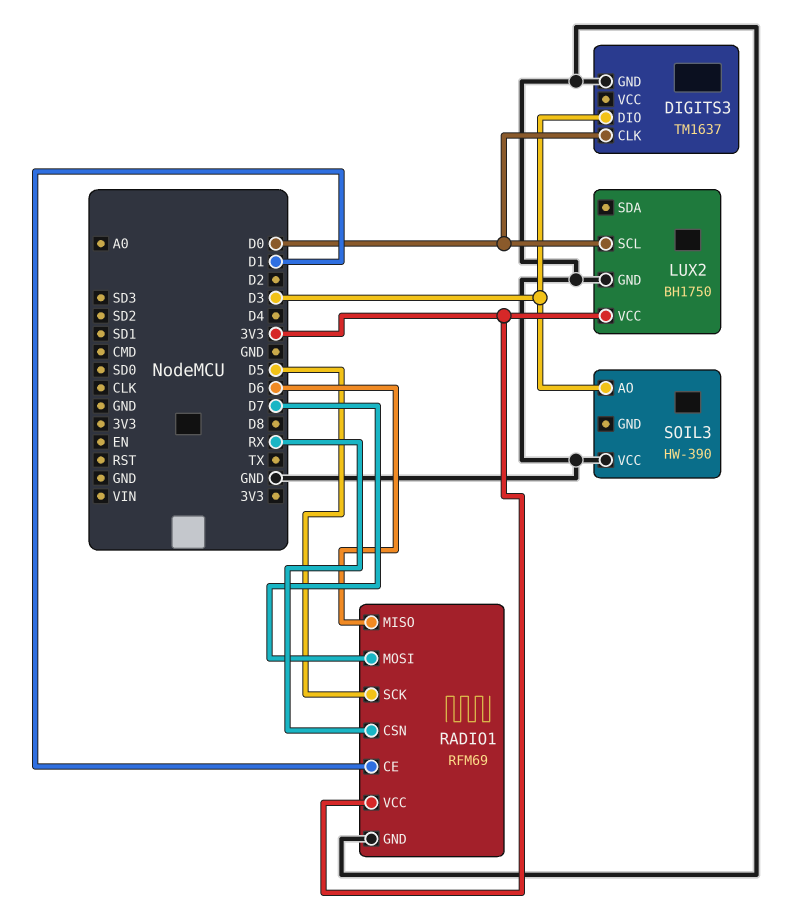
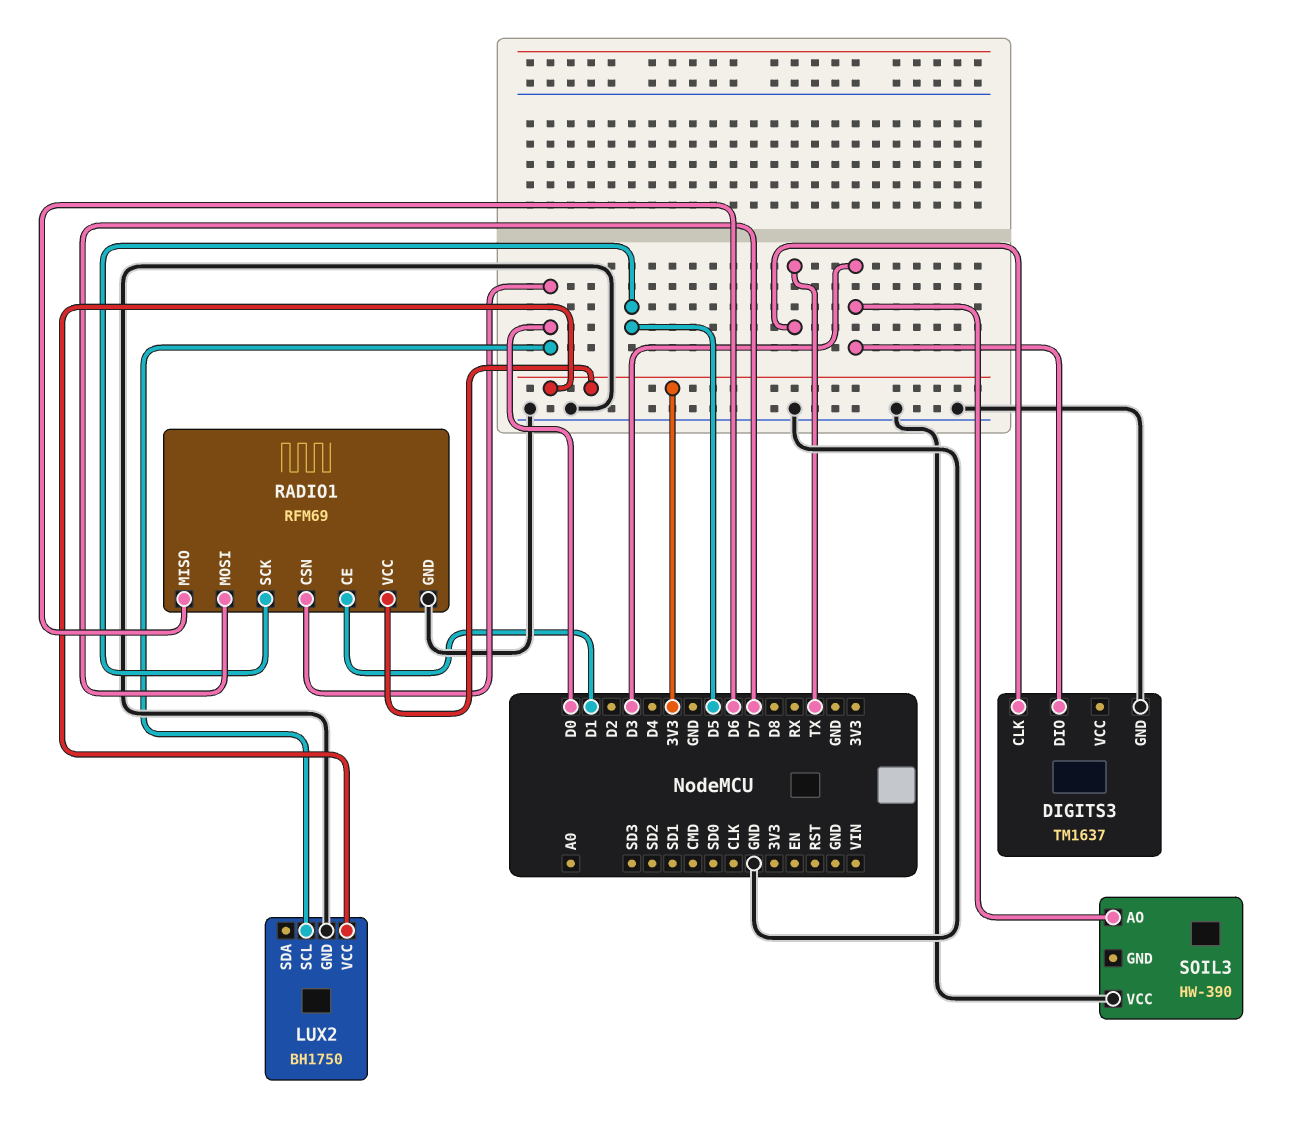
DIGITS3 pin CLK: D0 -> TX
RADIO1 pin CSN: RX -> D0

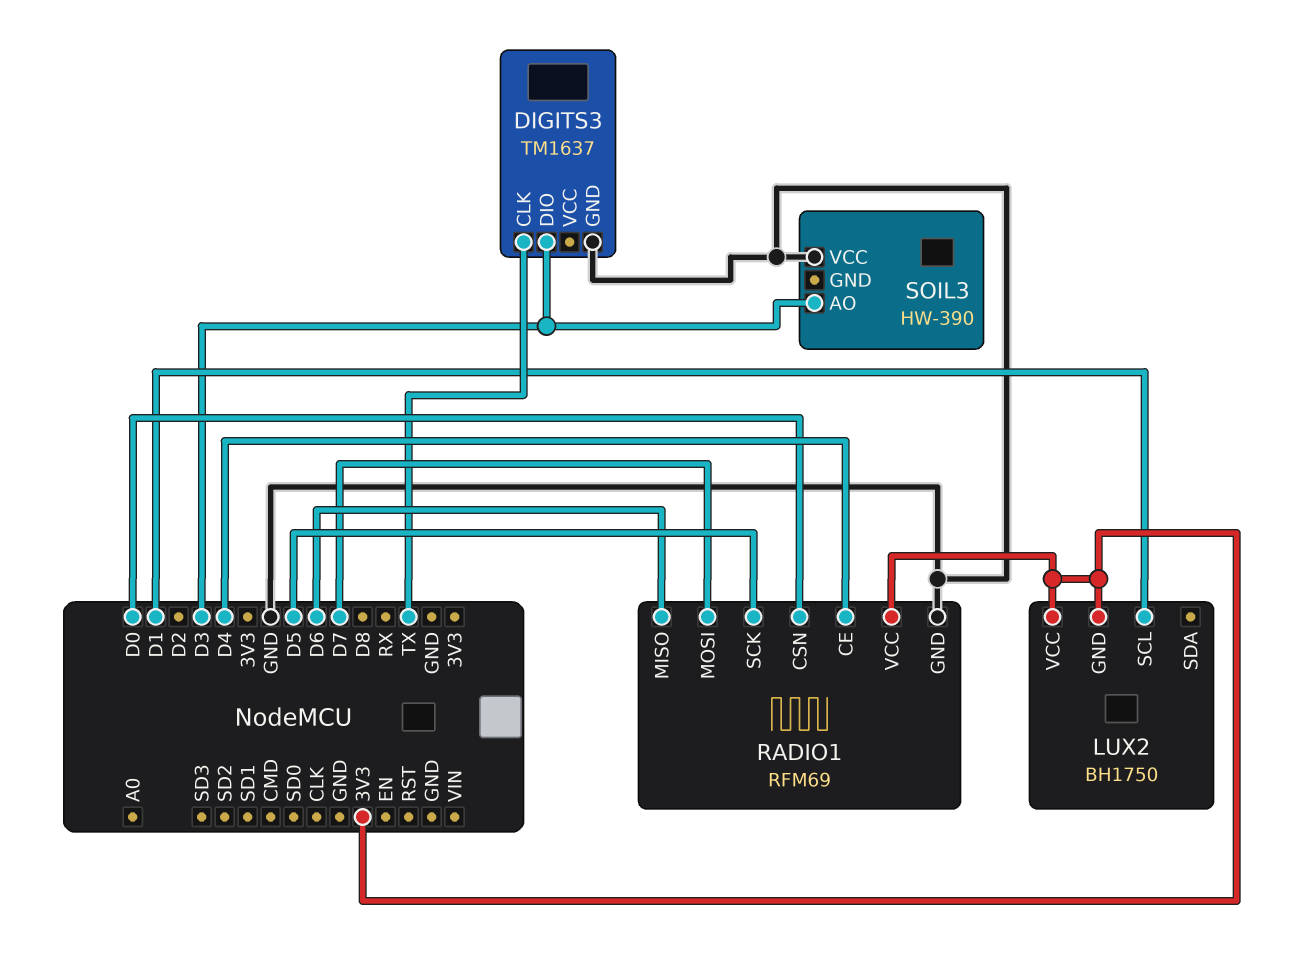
LUX2 pin GND: GND -> 3V3
LUX2 pin SCL: D0 -> D1
RADIO1 pin CE: D1 -> D4

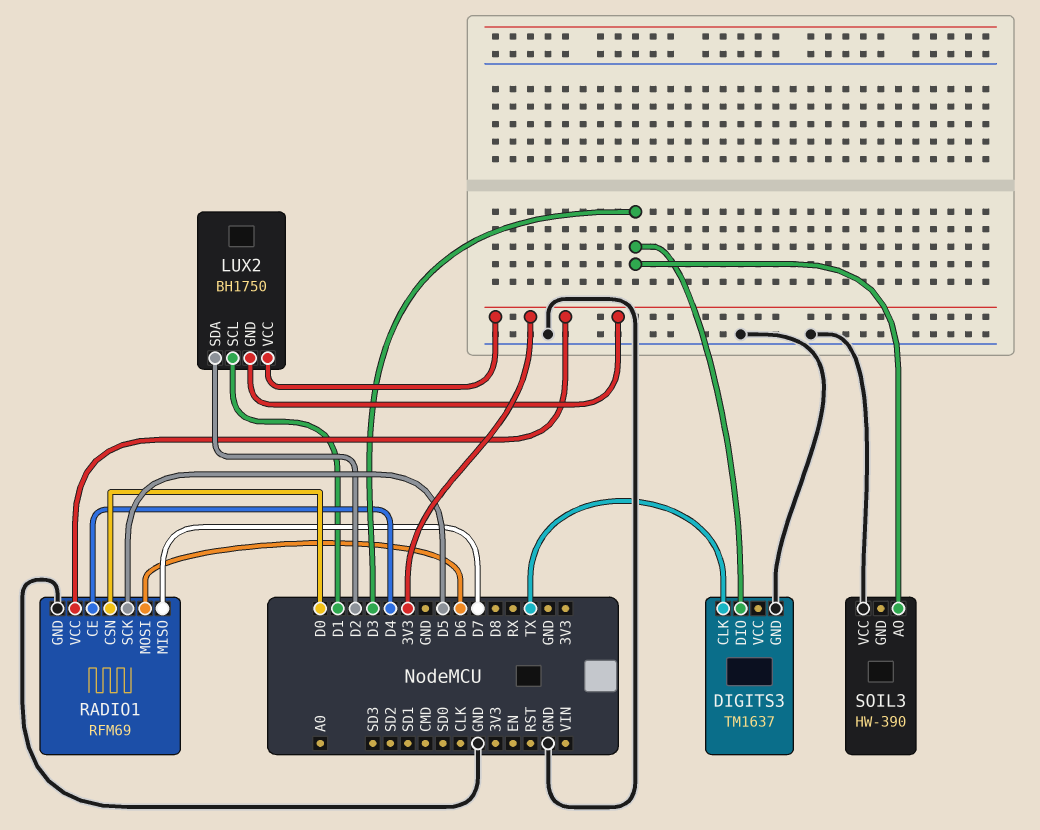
LUX2 pin SDA: none -> D2
RADIO1 pin MISO: D6 -> D7
RADIO1 pin MOSI: D7 -> D6

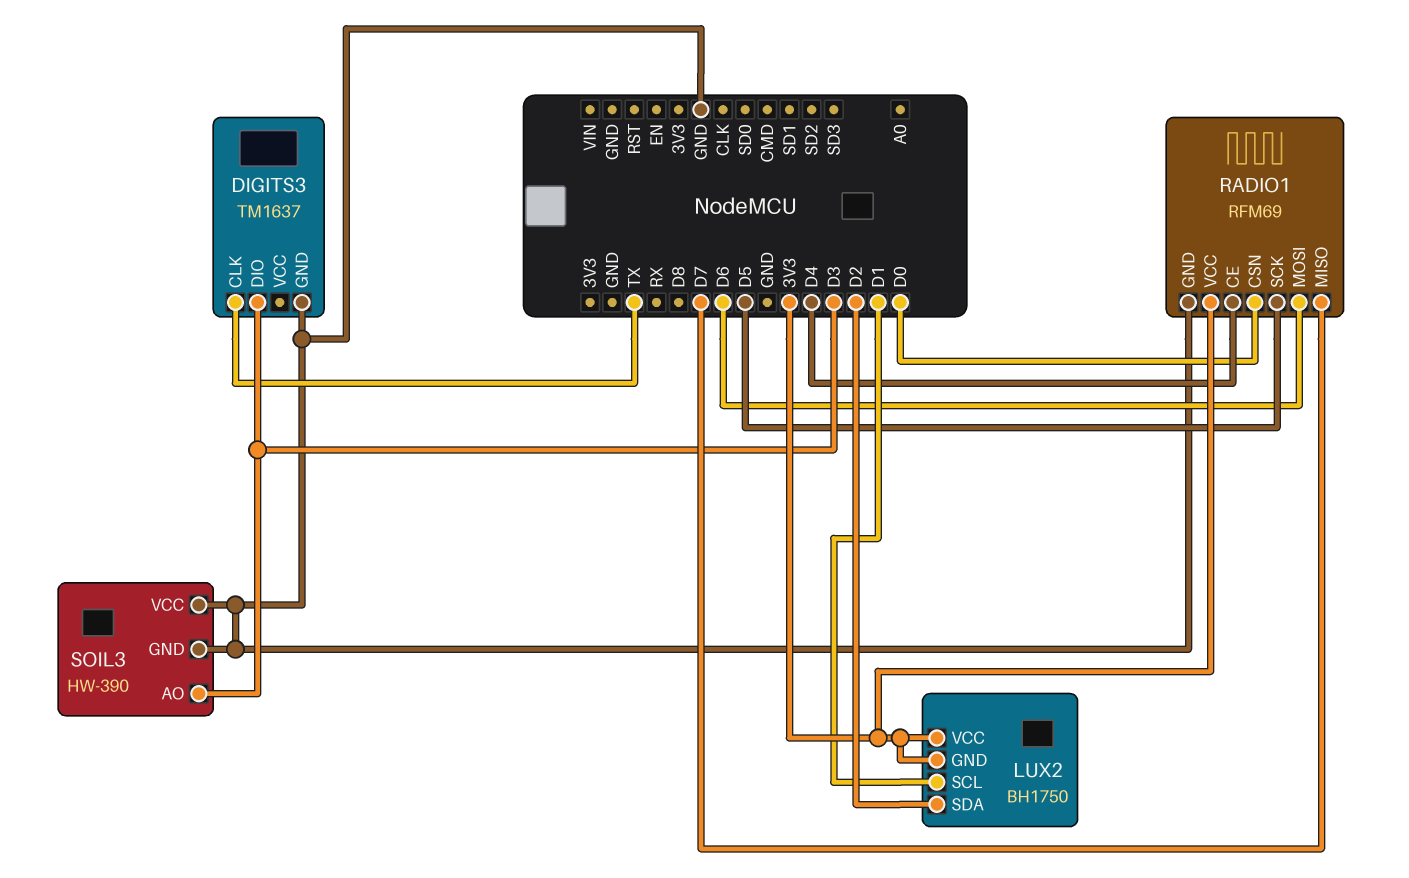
SOIL3 pin GND: none -> GND

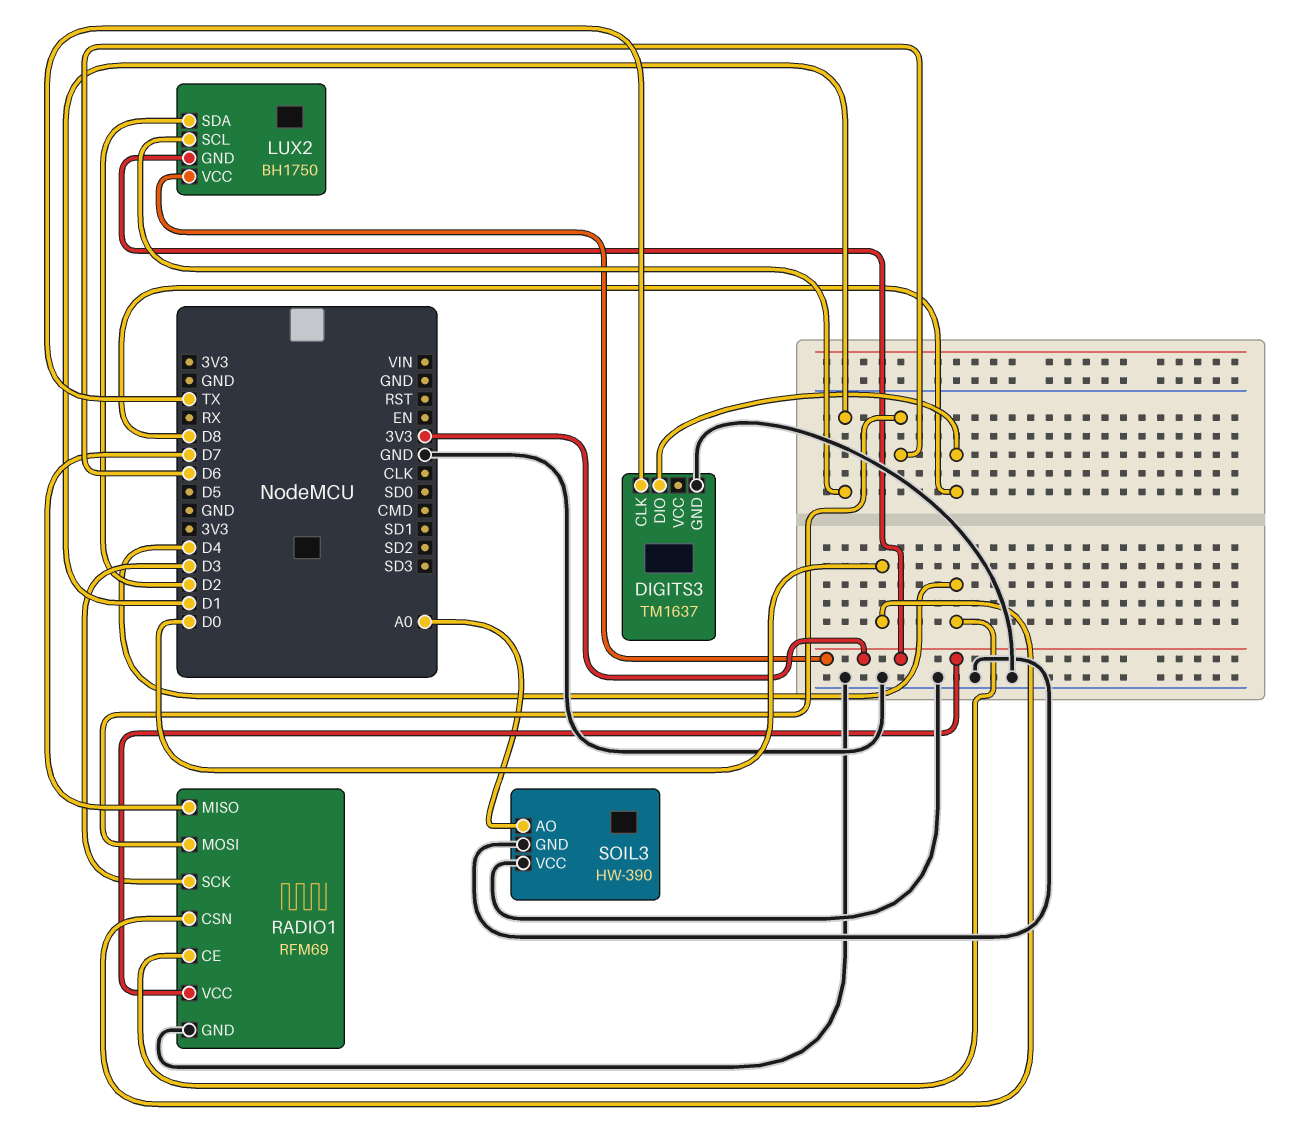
DIGITS3 pin DIO: D3 -> D8
RADIO1 pin SCK: D5 -> D3
SOIL3 pin AO: D3 -> A0

